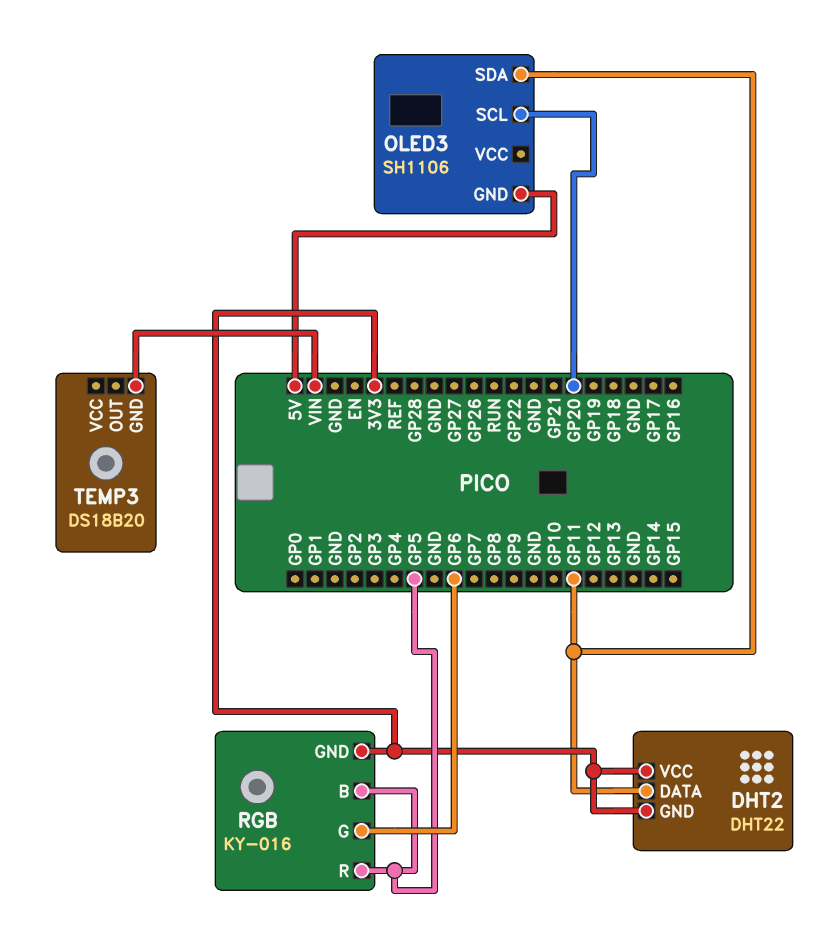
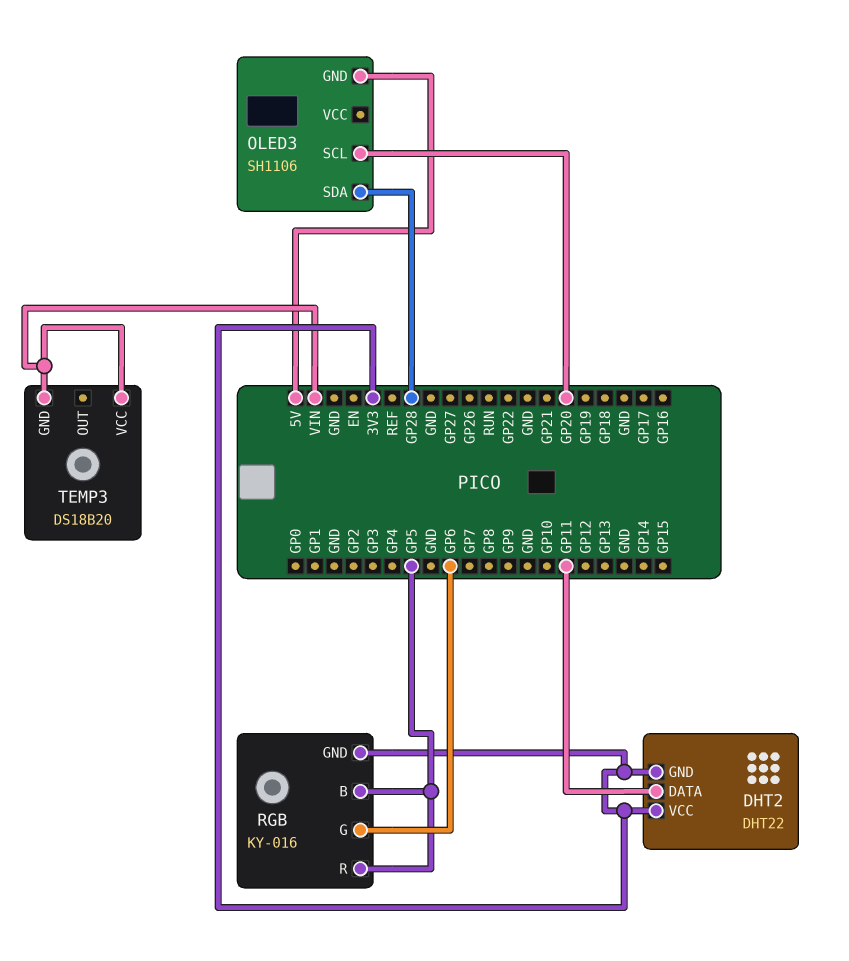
OLED3 pin SDA: GP11 -> GP28
TEMP3 pin VCC: none -> VIN

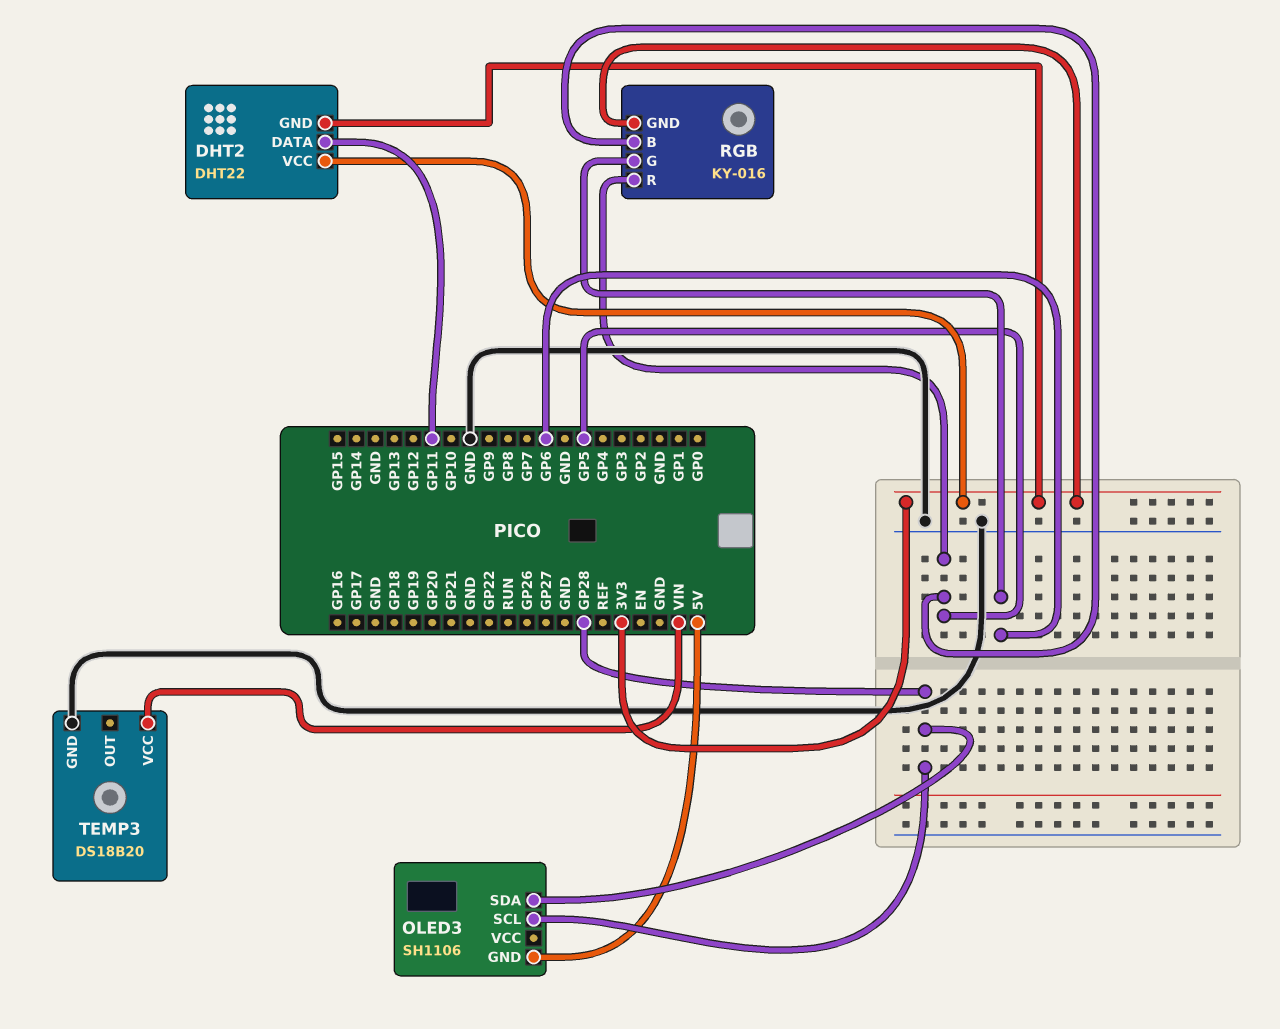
OLED3 pin SCL: GP20 -> GP28
TEMP3 pin GND: VIN -> GND

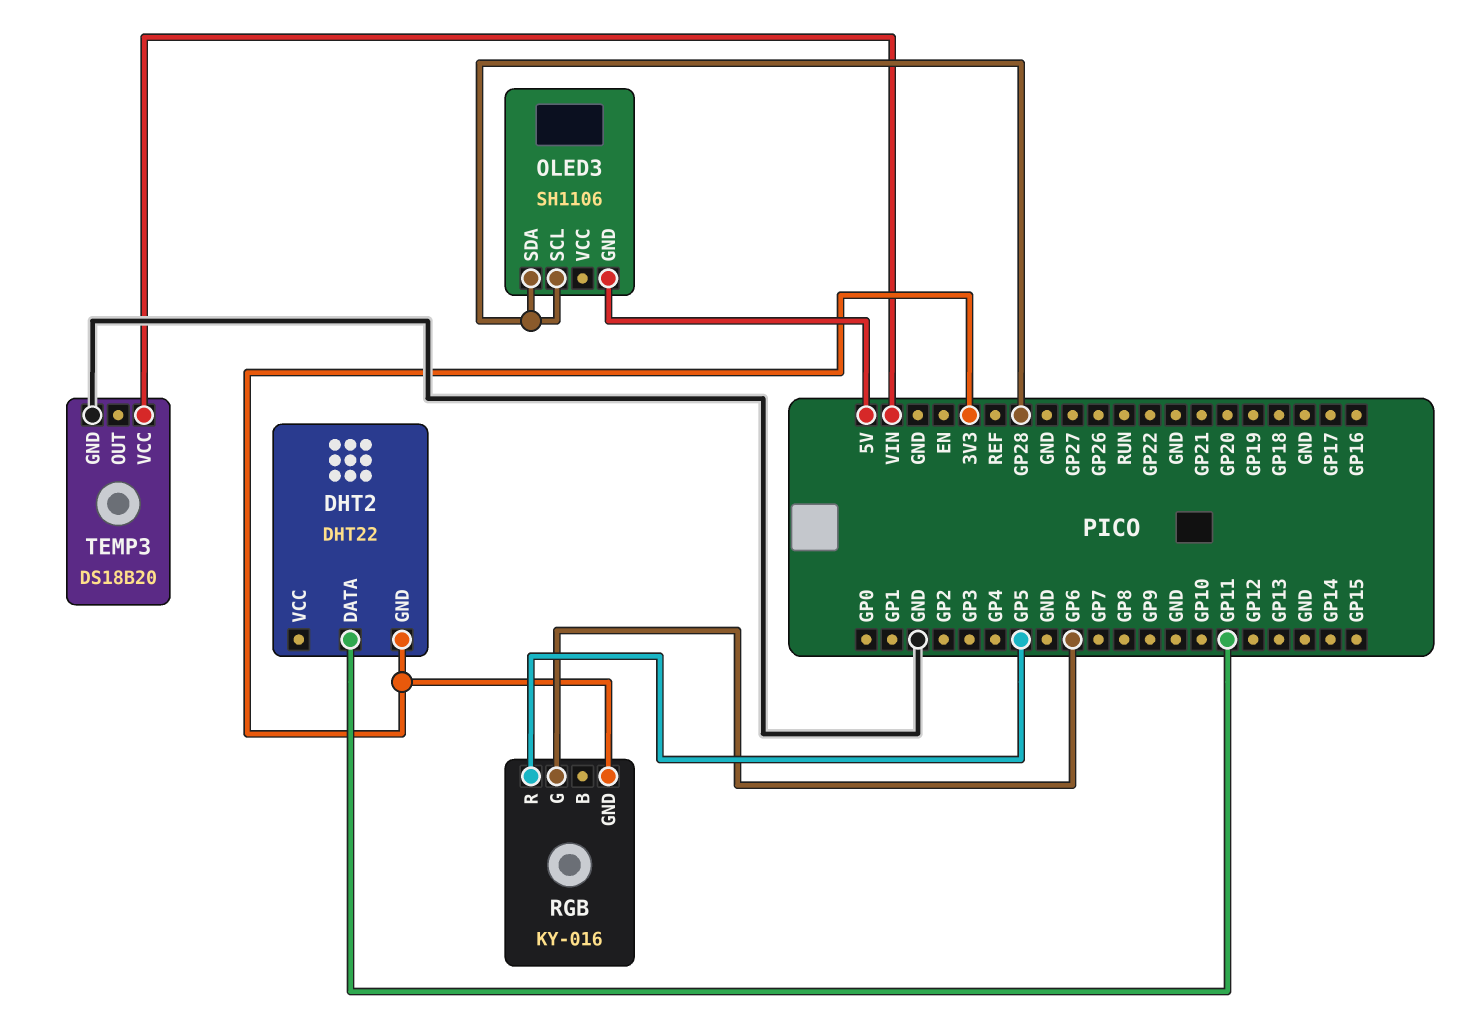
DHT2 pin VCC: 3V3 -> none
RGB pin B: GP5 -> none

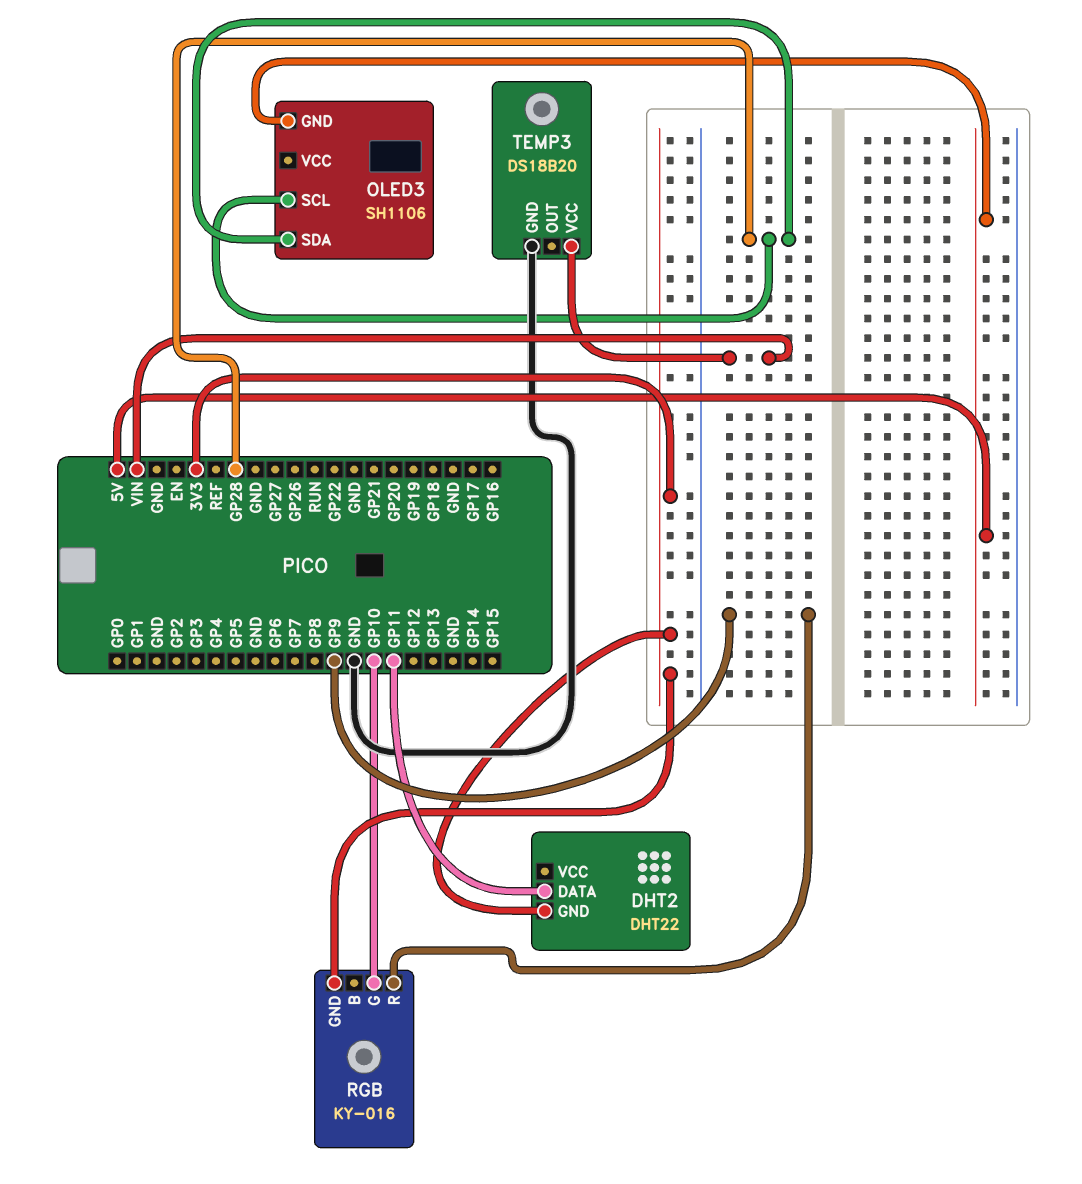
RGB pin G: GP6 -> GP10
RGB pin R: GP5 -> GP9

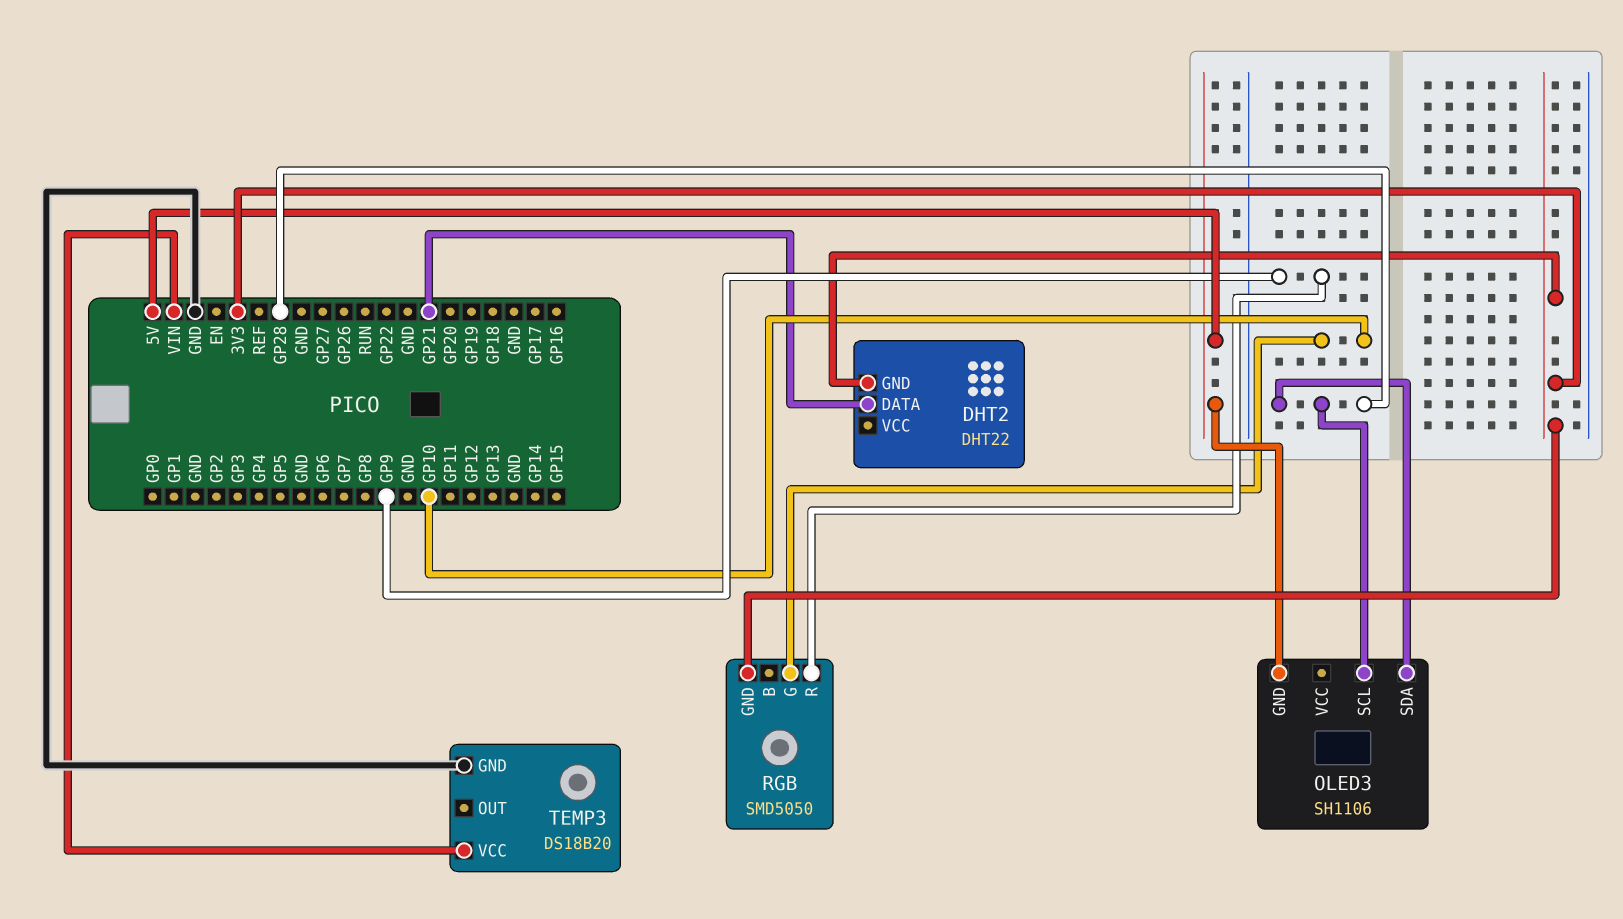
DHT2 pin DATA: GP11 -> GP21
RGB: KY-016 -> SMD5050

